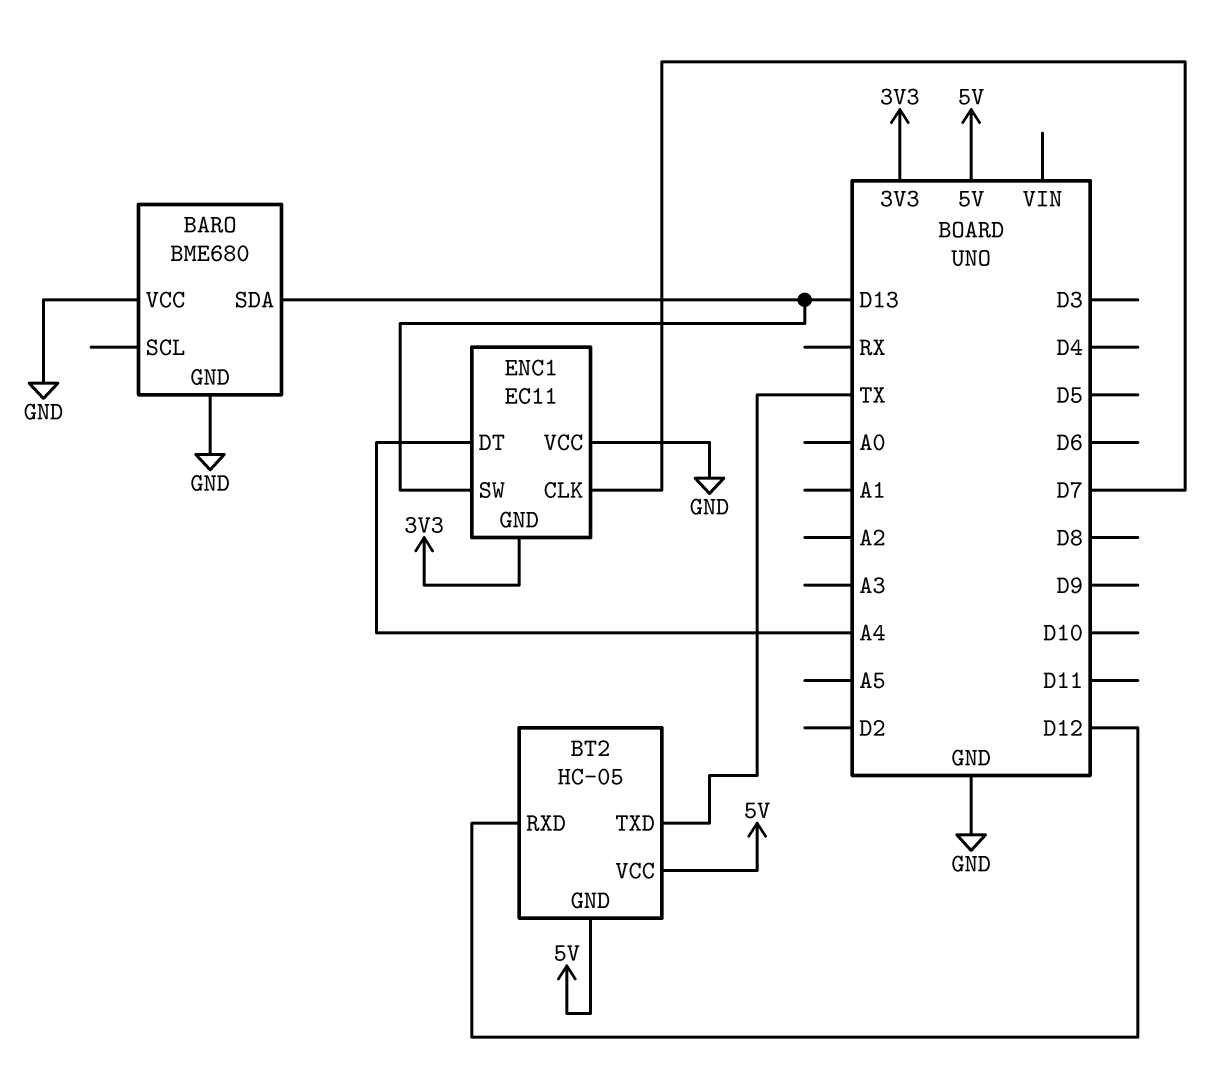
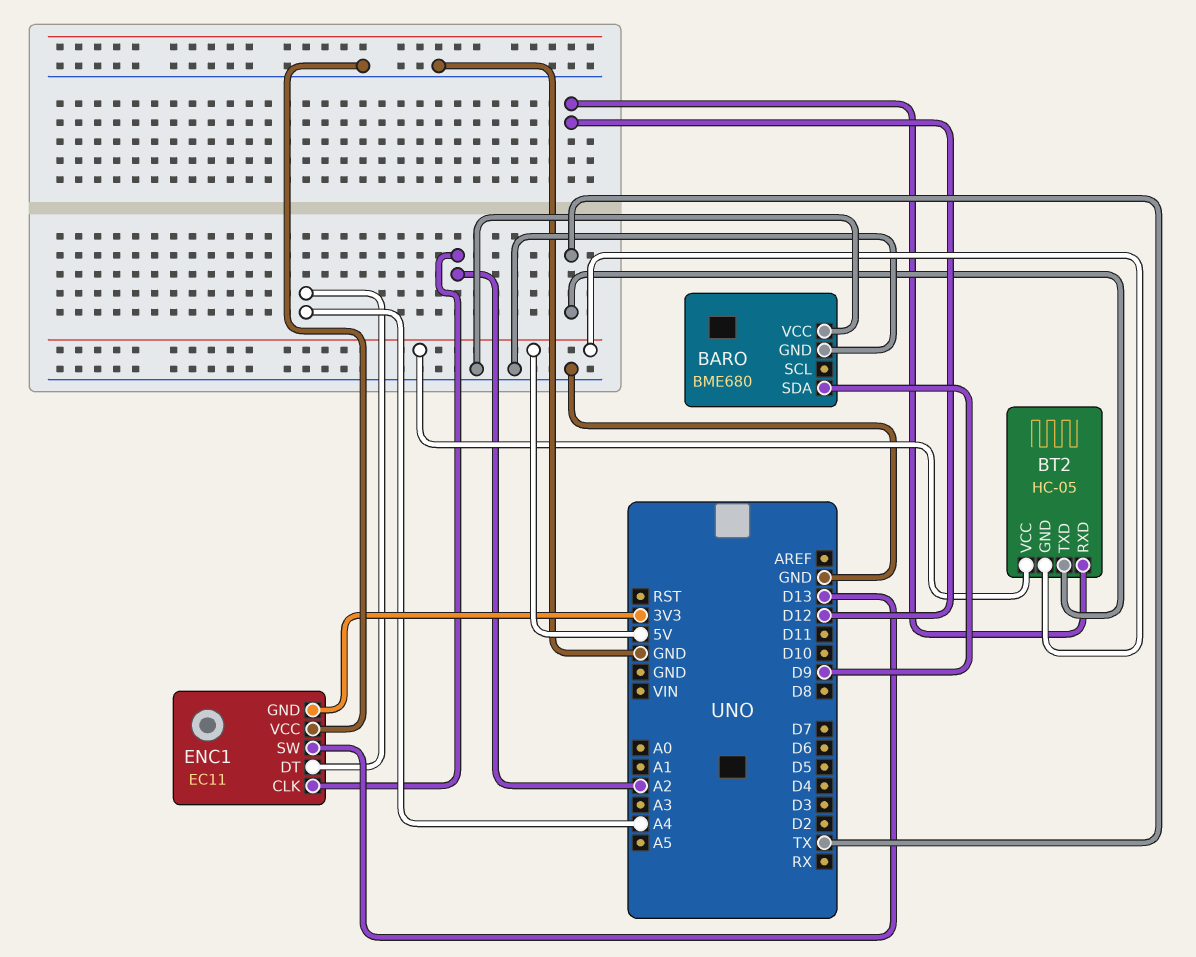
BARO pin SDA: D13 -> D9
ENC1 pin CLK: D7 -> A2

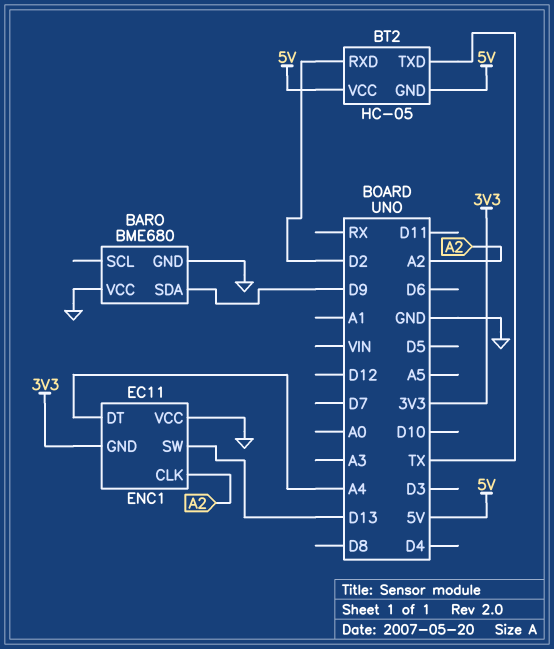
BT2 pin RXD: D12 -> D2

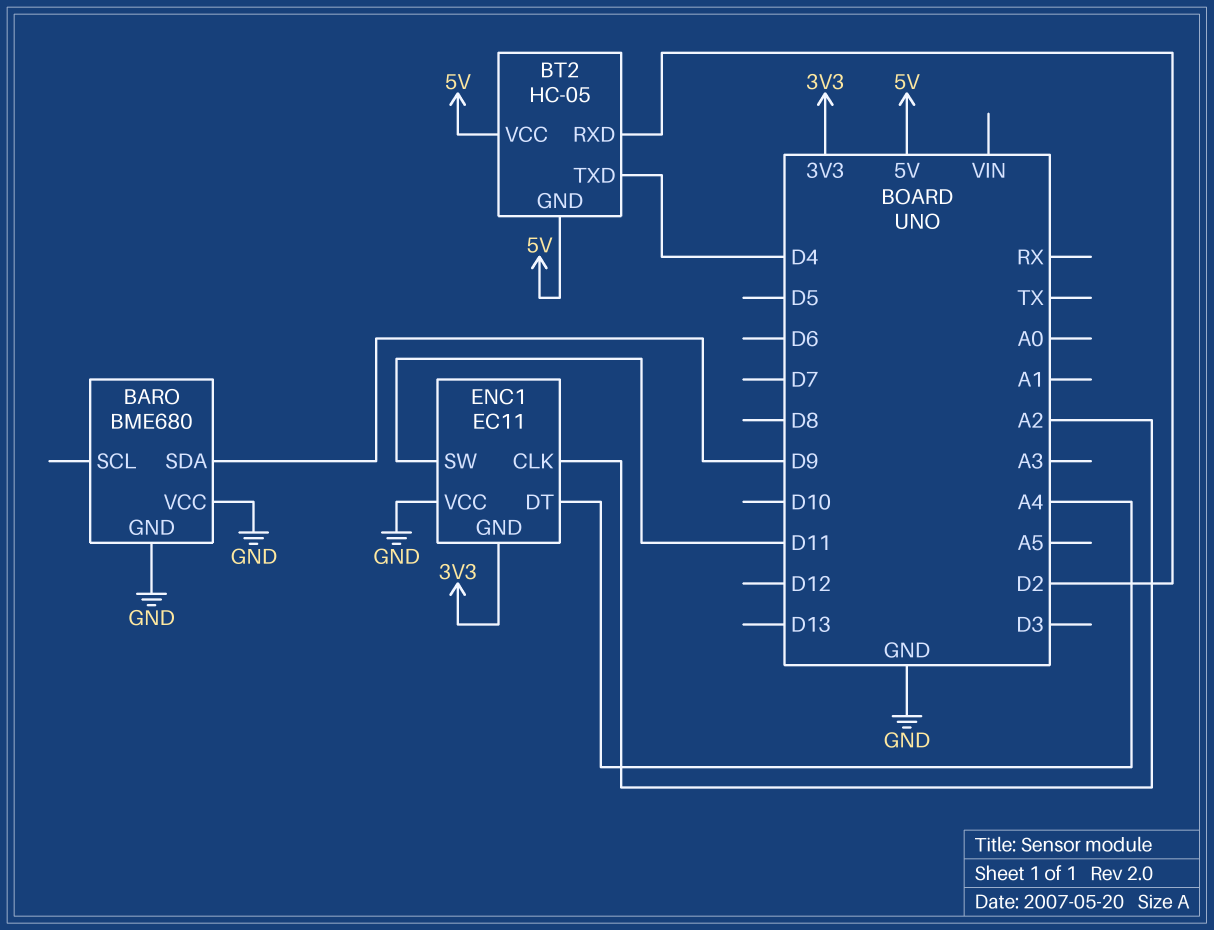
BT2 pin TXD: TX -> D4
ENC1 pin SW: D13 -> D11

